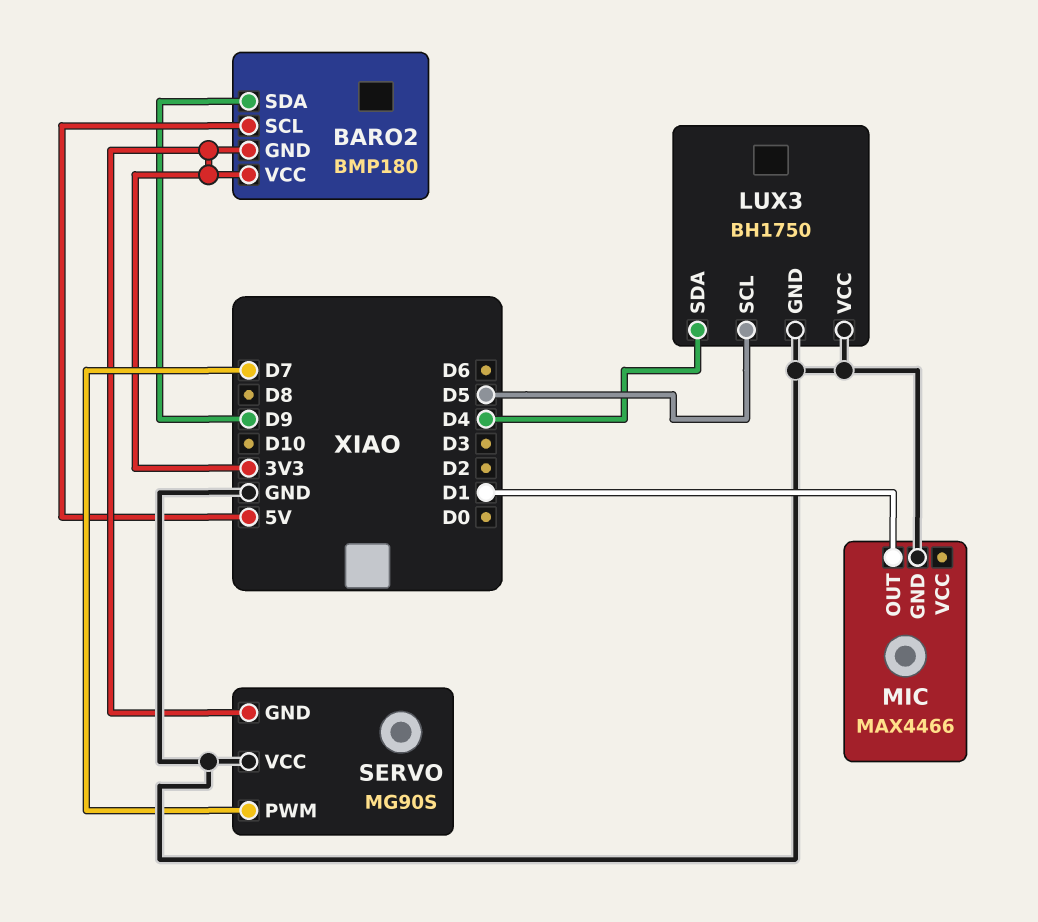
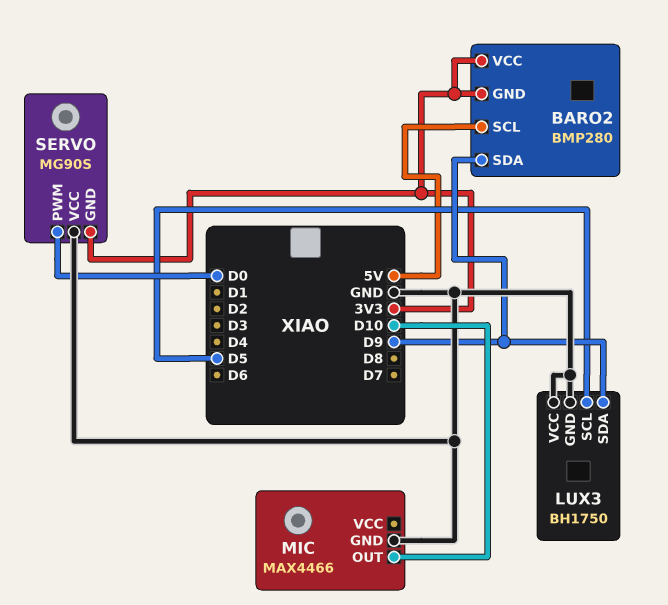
BARO2: BMP180 -> BMP280
LUX3 pin SDA: D4 -> D9
MIC pin OUT: D1 -> D10
SERVO pin PWM: D7 -> D0

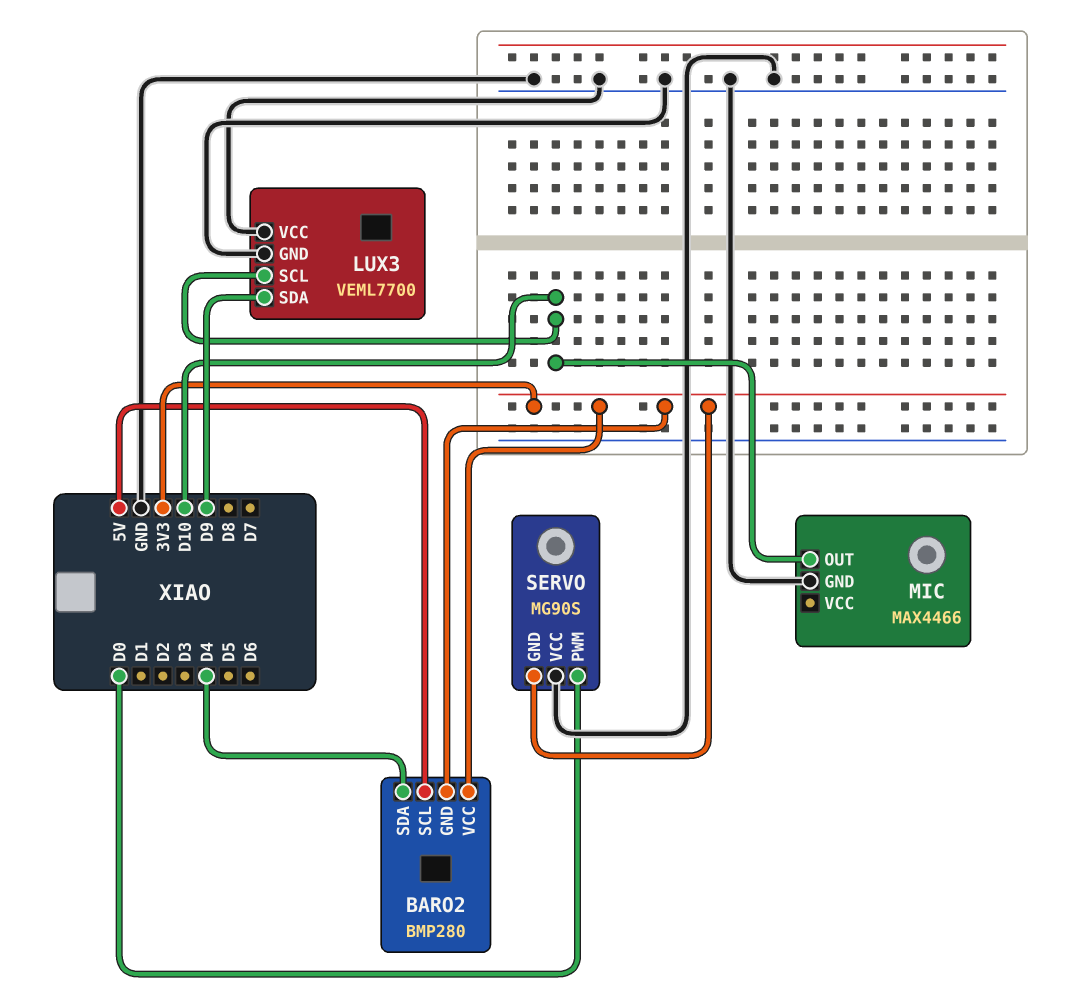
BARO2 pin SDA: D9 -> D4
LUX3: BH1750 -> VEML7700
LUX3 pin SCL: D5 -> D10

